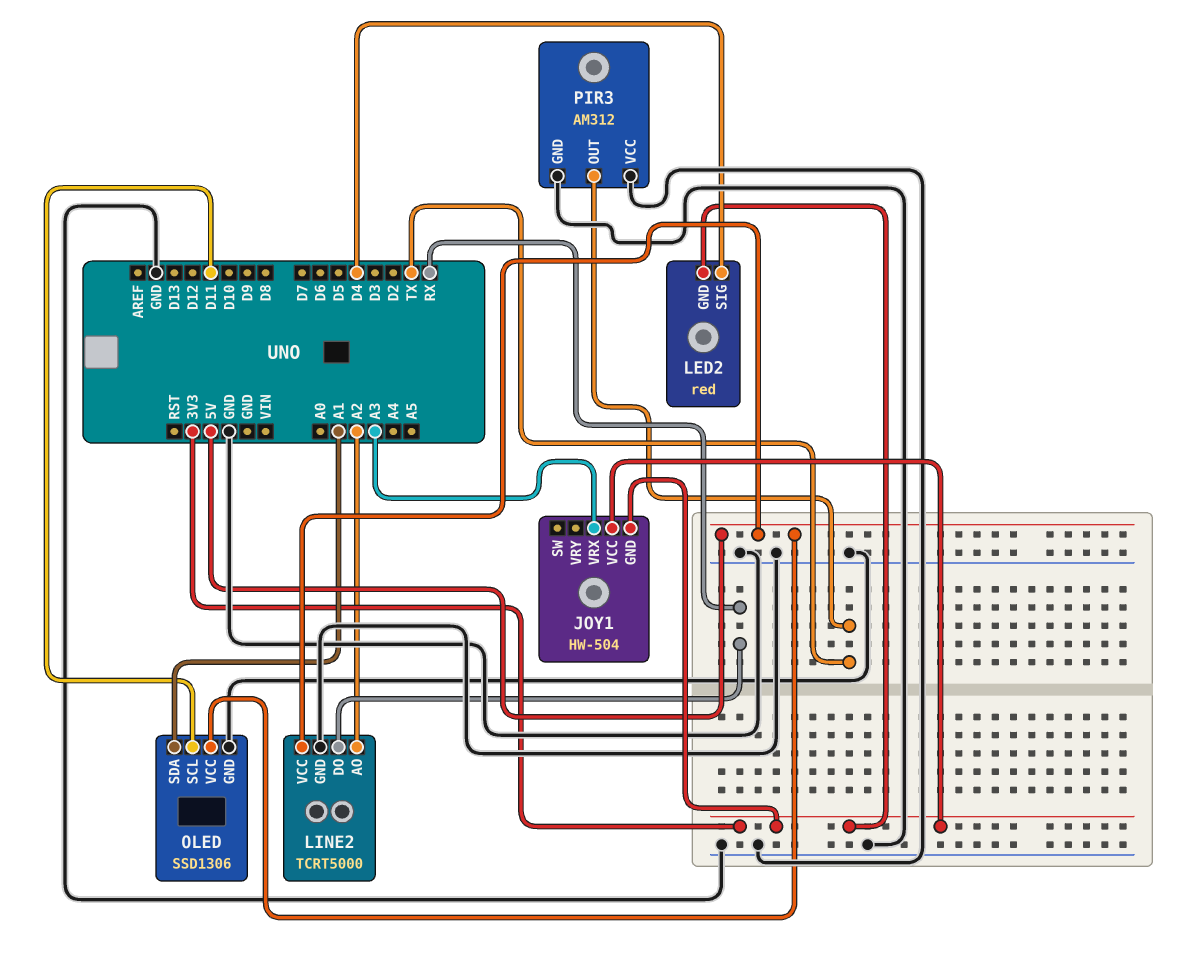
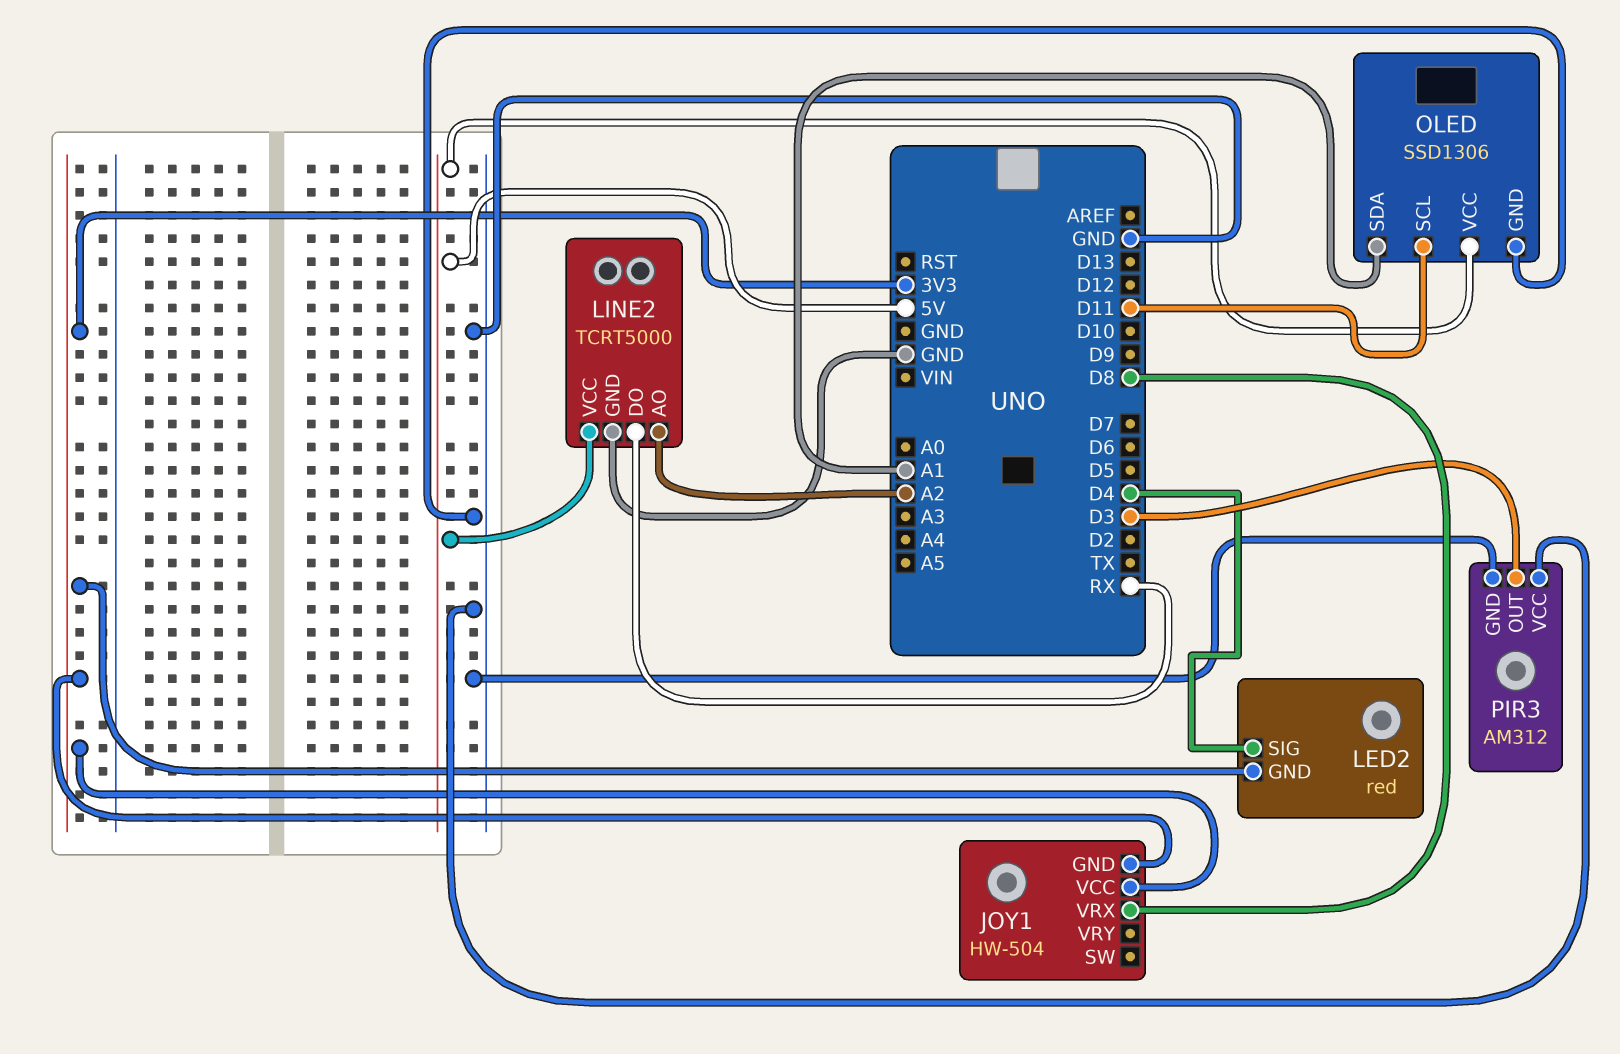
JOY1 pin VRX: A3 -> D8
PIR3 pin OUT: TX -> D3

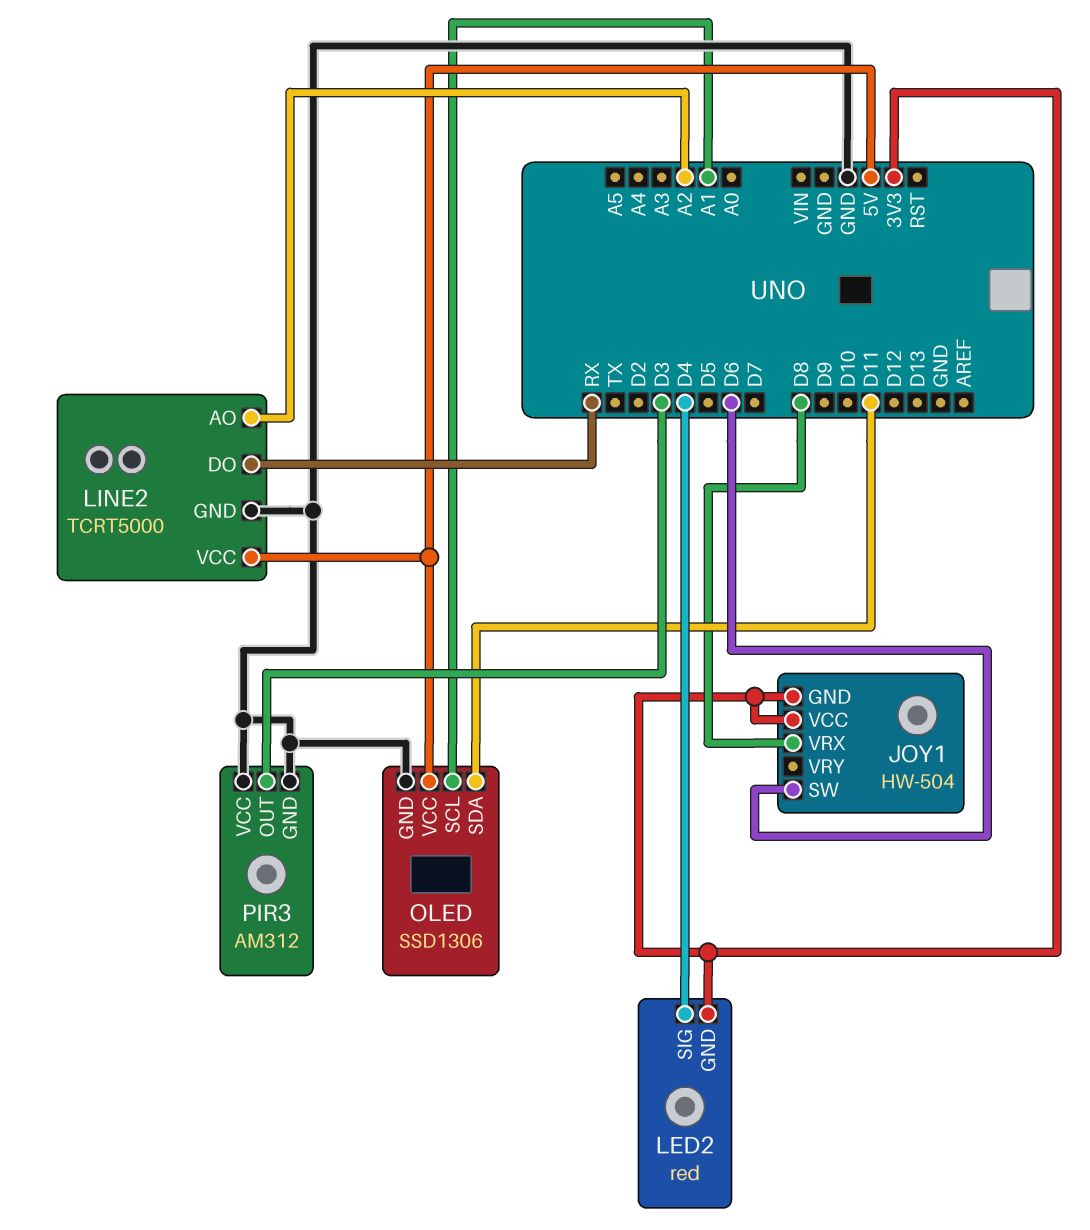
JOY1 pin SW: none -> D6
OLED pin SCL: D11 -> A1
OLED pin SDA: A1 -> D11

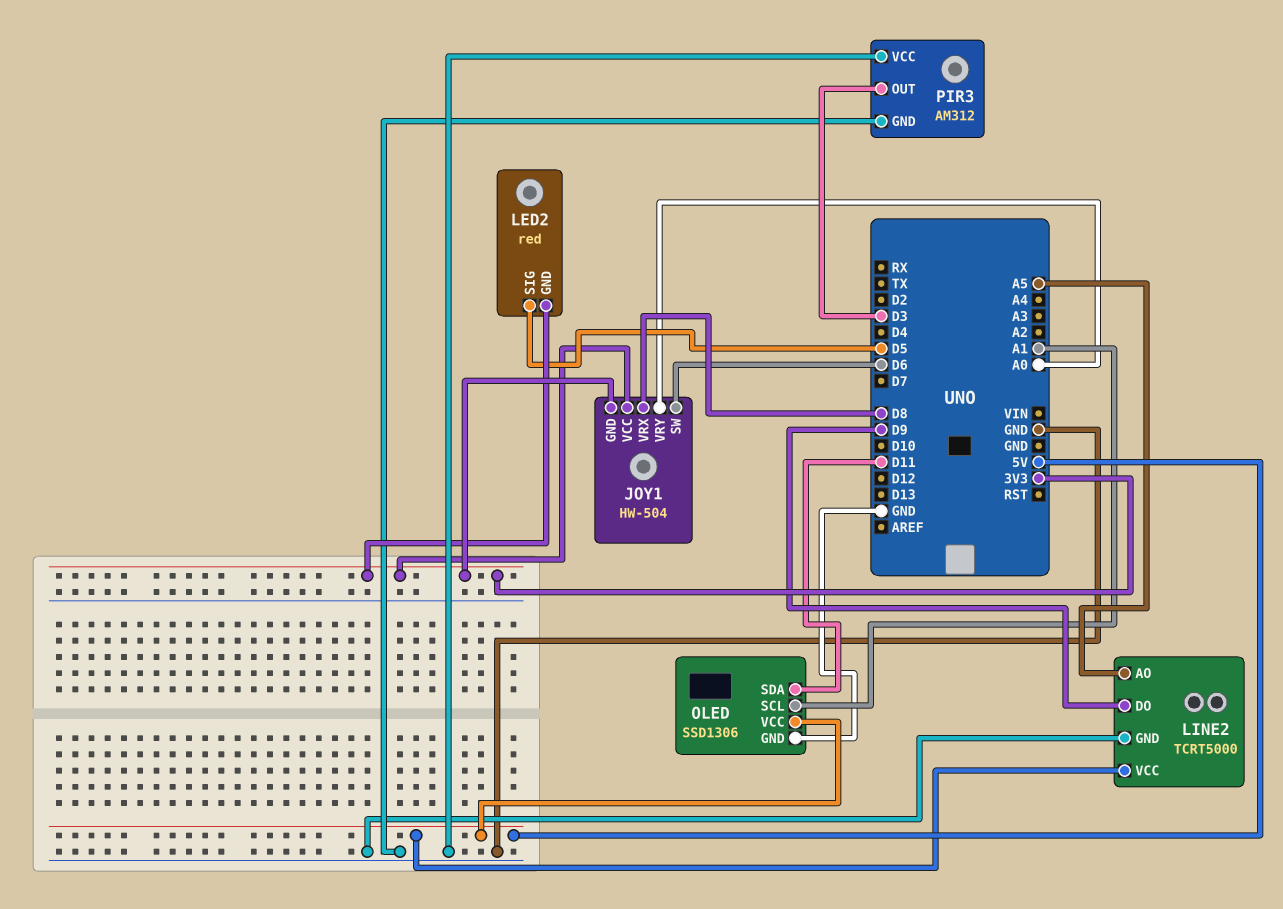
JOY1 pin VRY: none -> A0
LED2 pin SIG: D4 -> D5
LINE2 pin AO: A2 -> A5
LINE2 pin DO: RX -> D9

